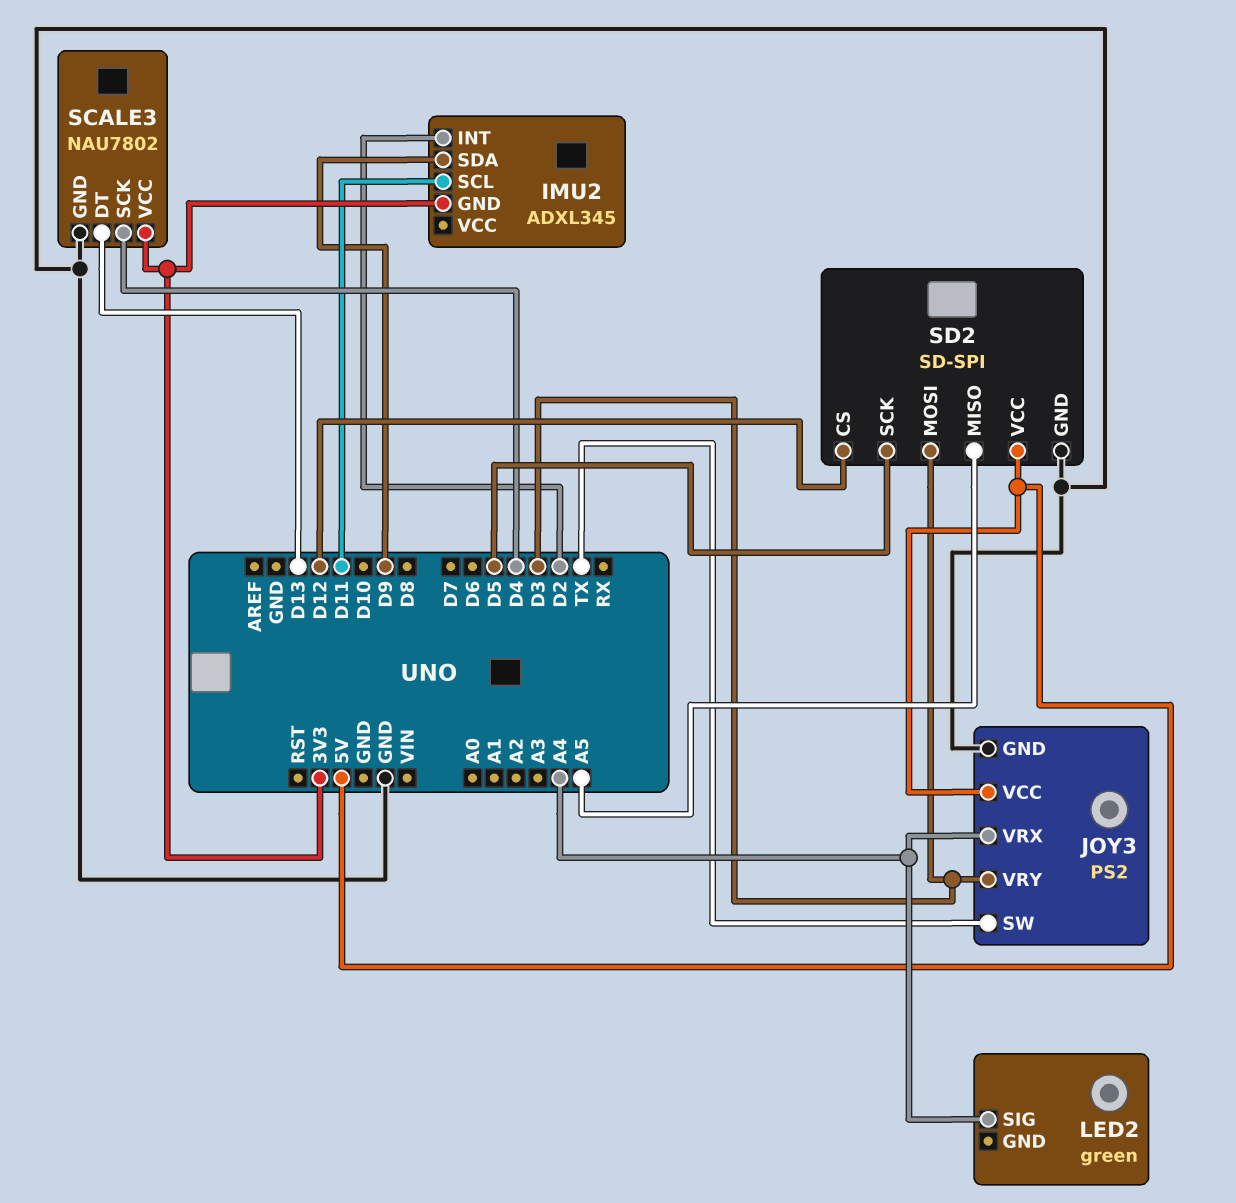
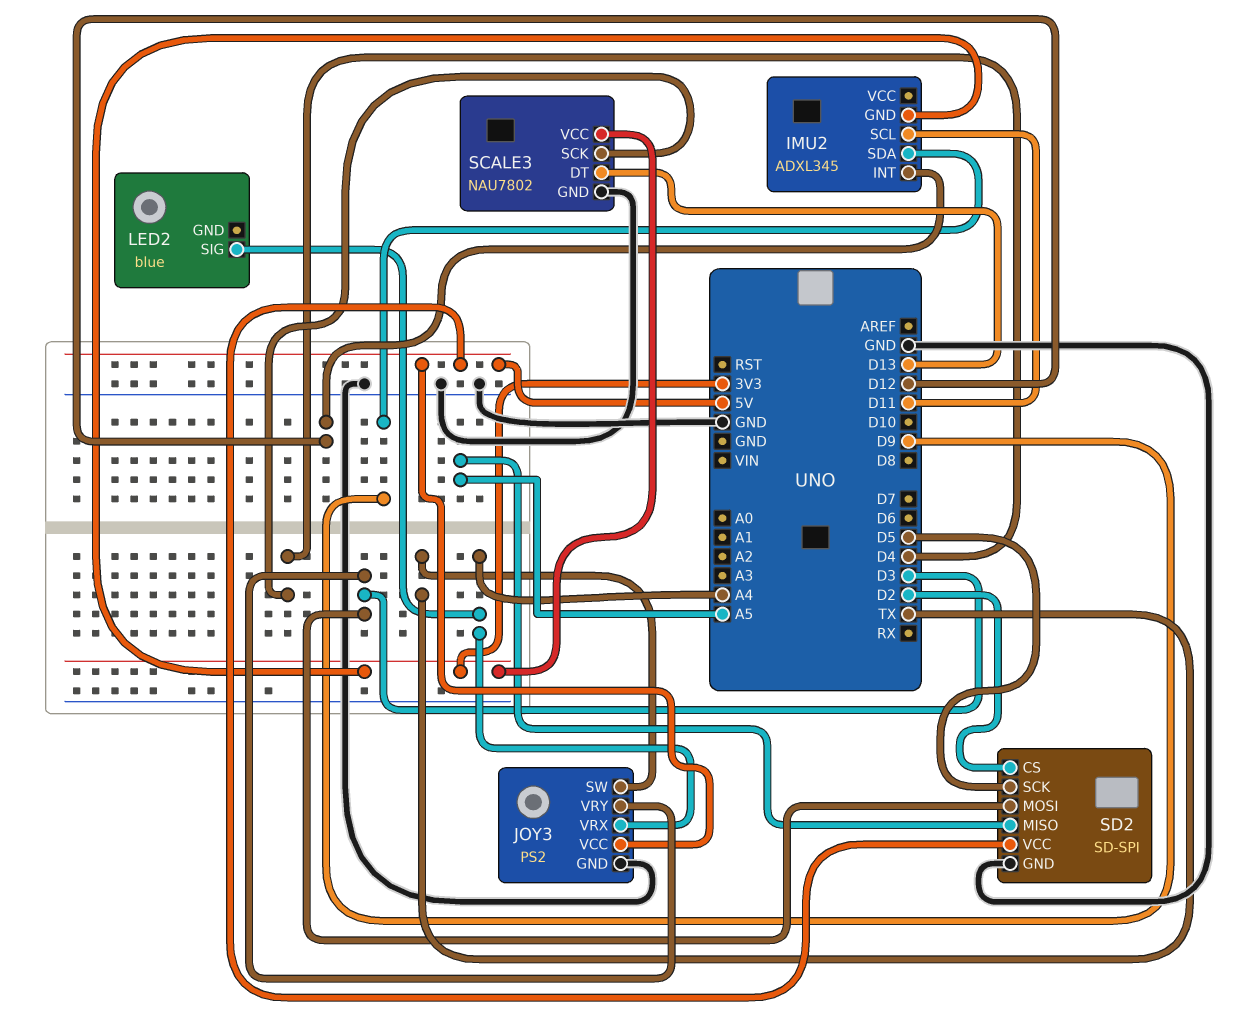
IMU2 pin INT: D2 -> D12
LED2: green -> blue
SD2 pin CS: D12 -> D2

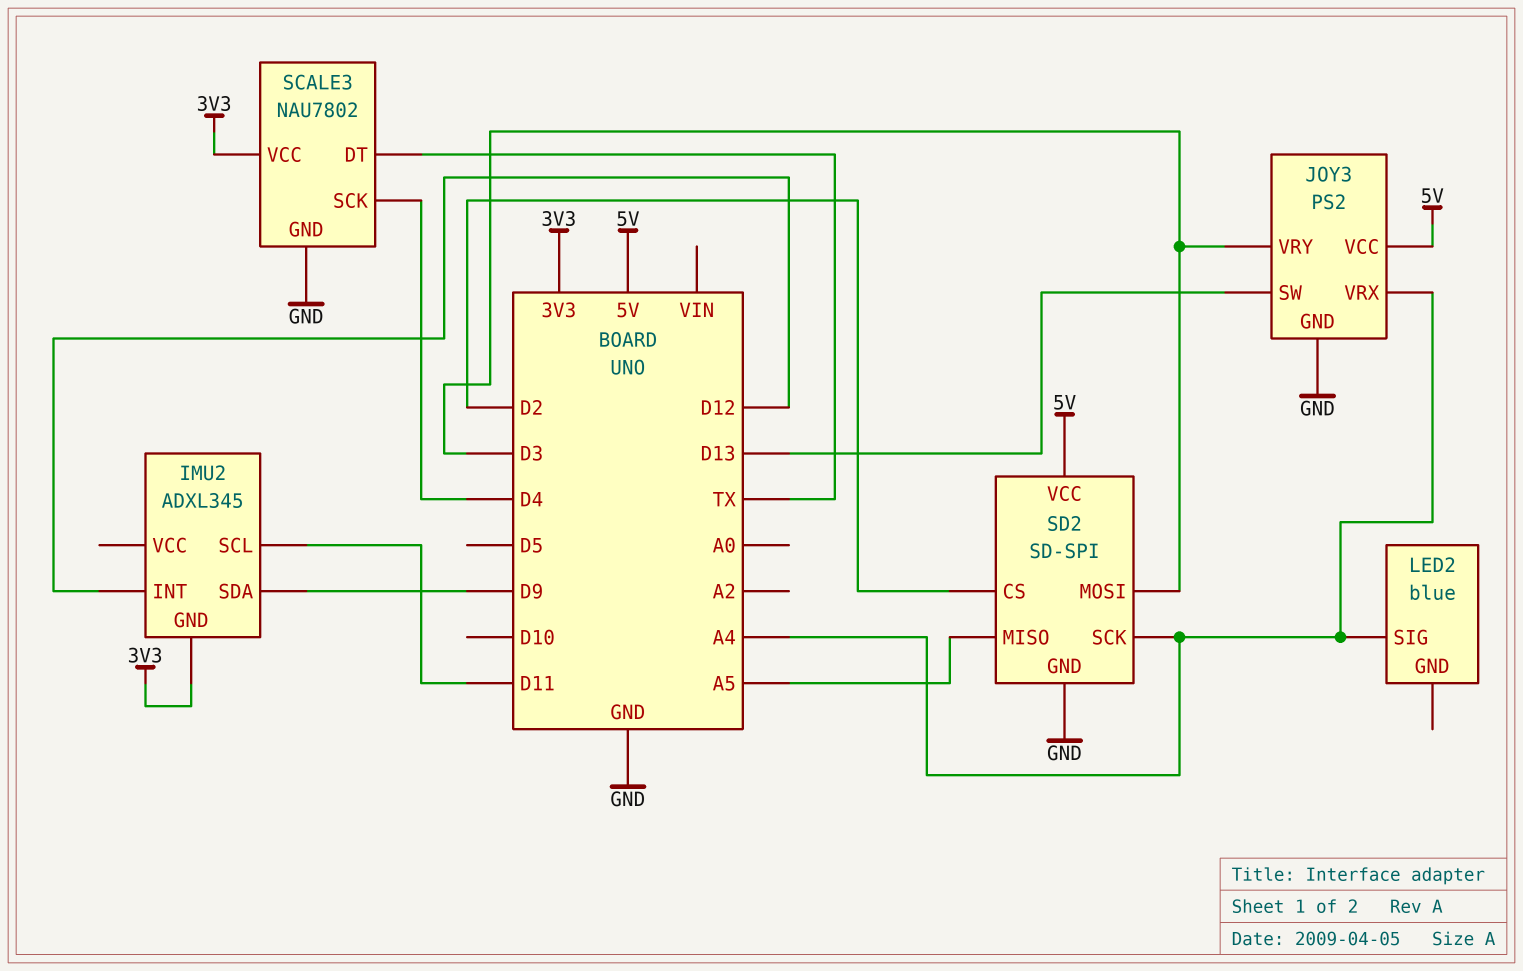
JOY3 pin SW: TX -> D13
SCALE3 pin DT: D13 -> TX
SD2 pin SCK: D5 -> A4

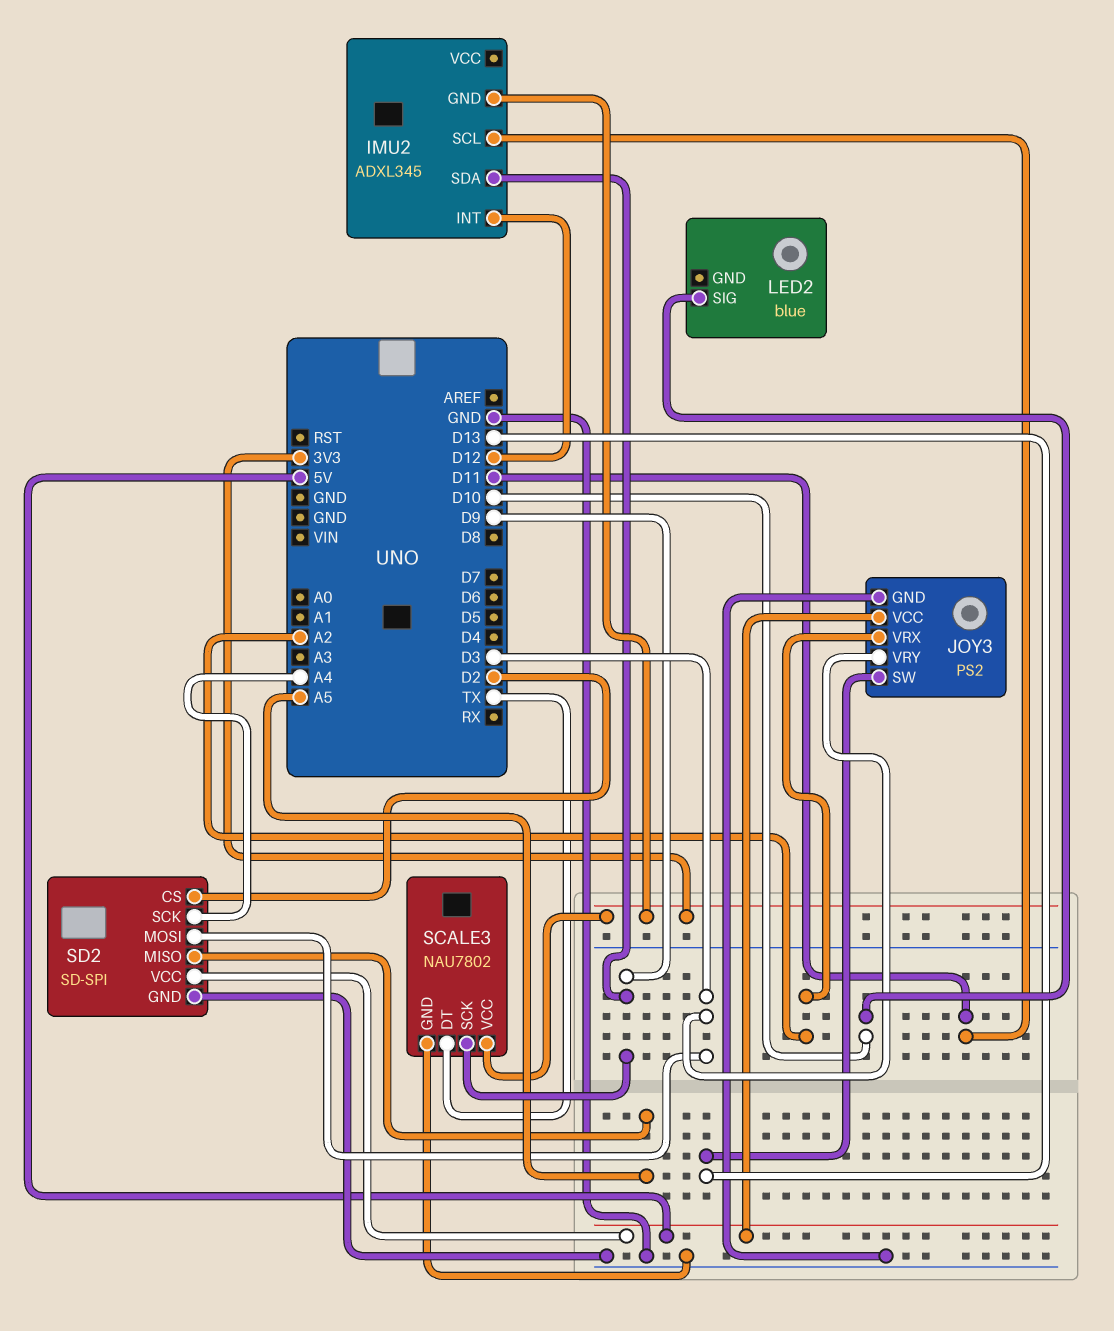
JOY3 pin VRX: A4 -> A2
LED2 pin SIG: A4 -> D10
SCALE3 pin SCK: D4 -> D9

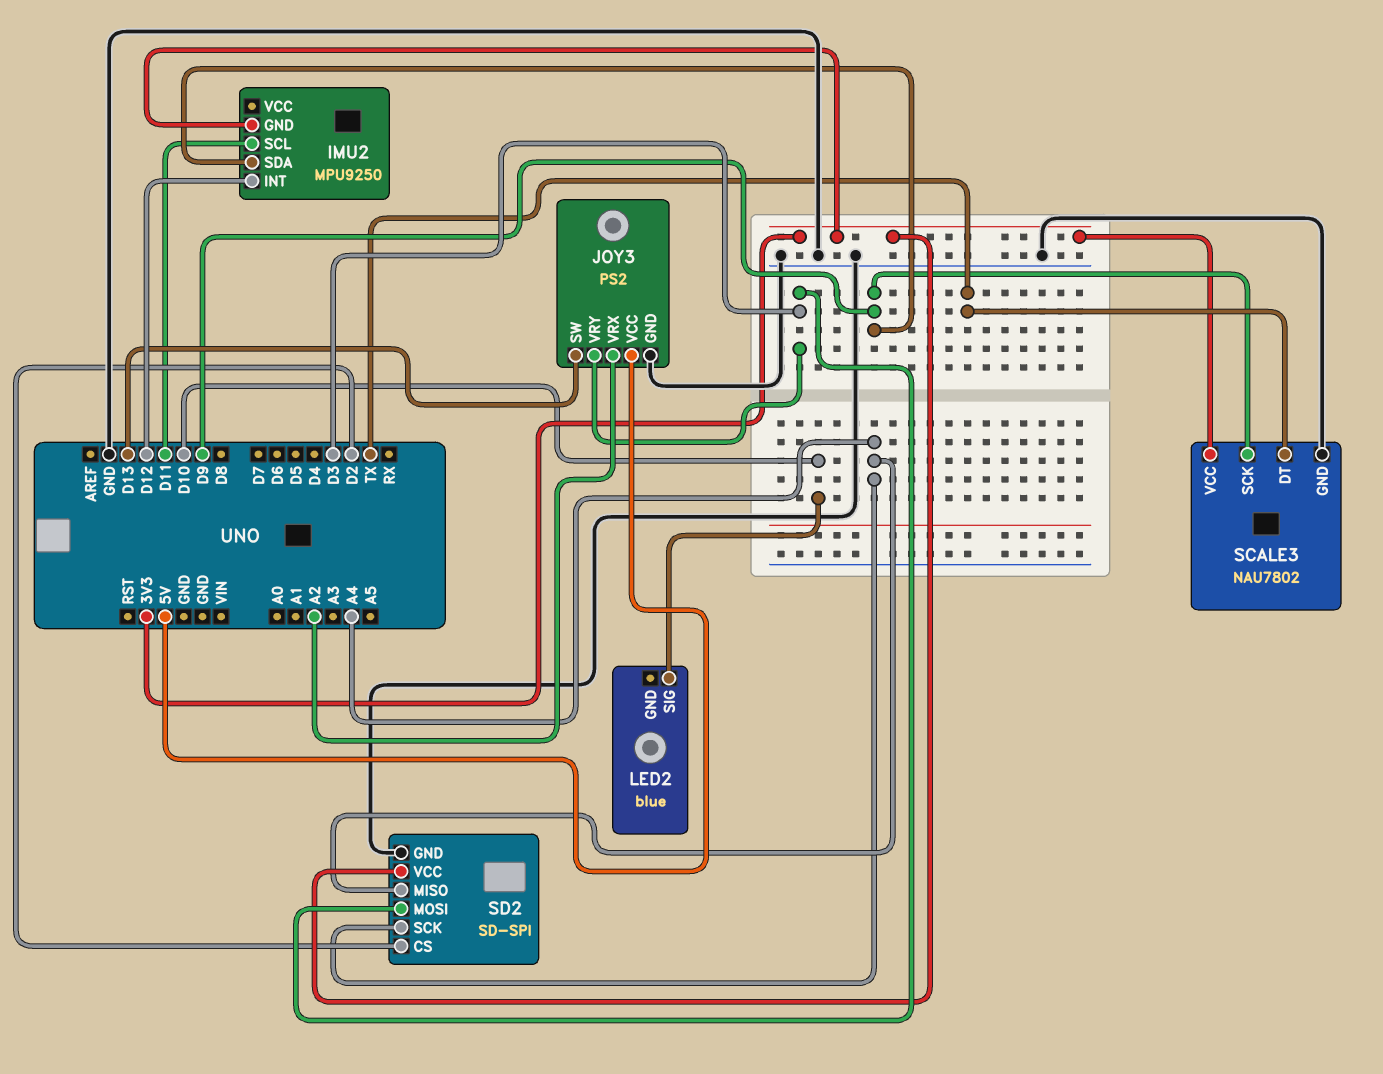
IMU2: ADXL345 -> MPU9250
SD2 pin MISO: A5 -> A4
SD2 pin VCC: 5V -> 3V3

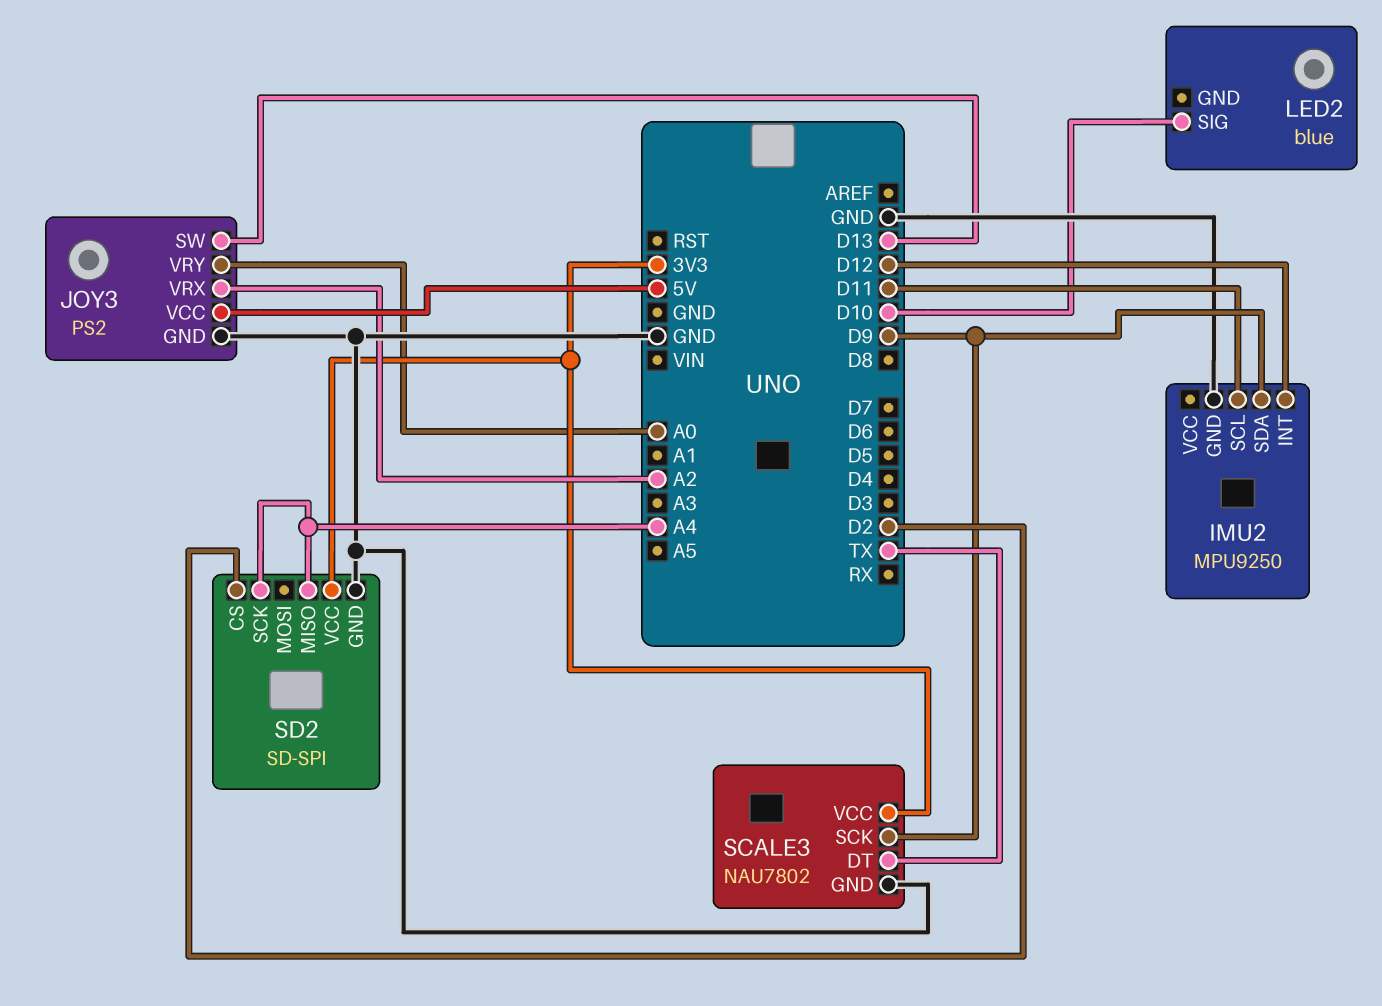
IMU2 pin GND: 3V3 -> GND
JOY3 pin VRY: D3 -> A0
SD2 pin MOSI: D3 -> none

